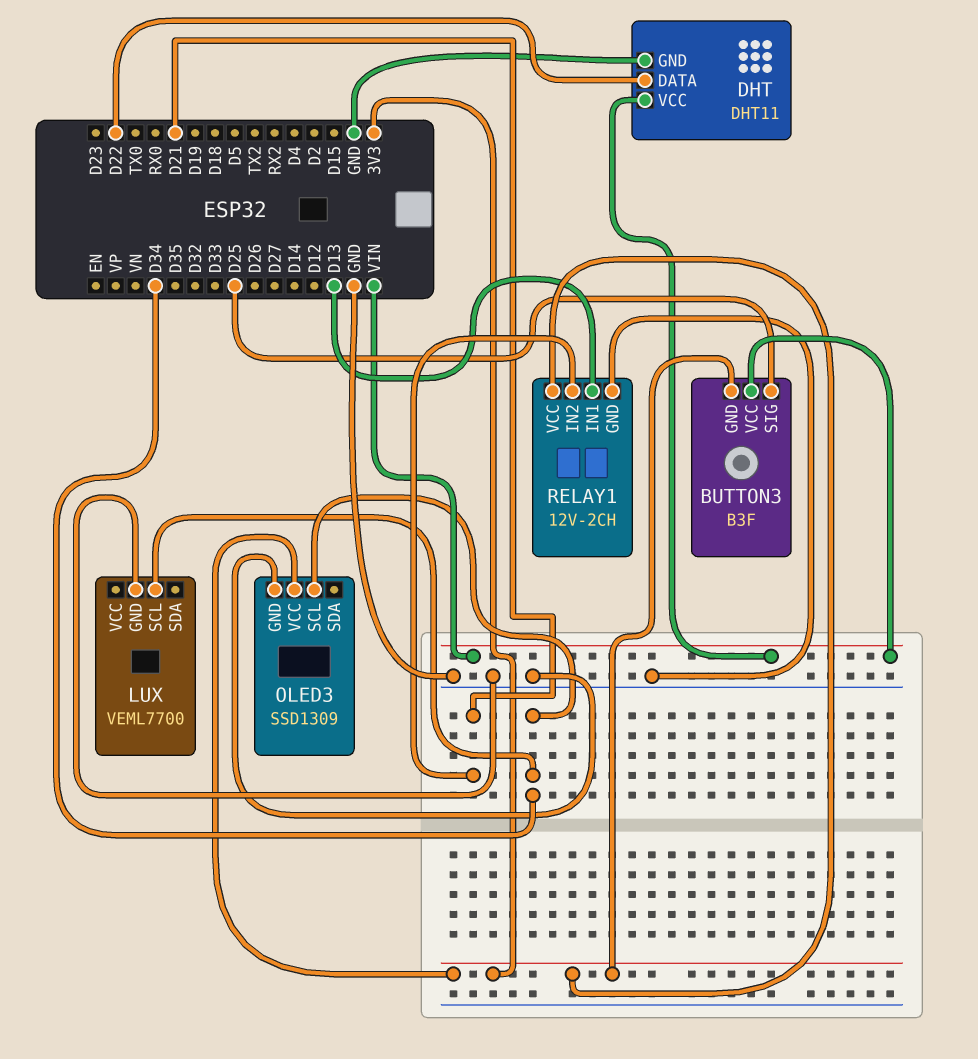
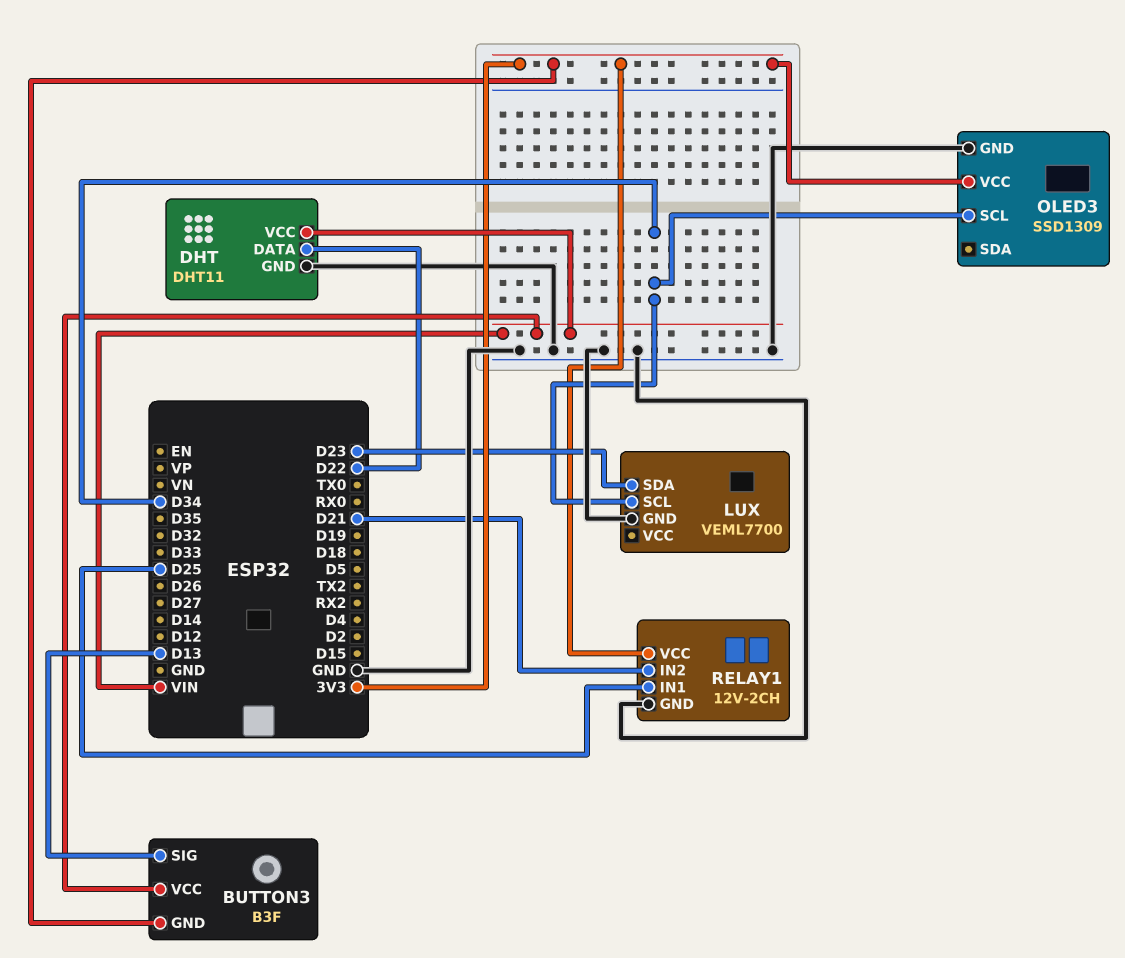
BUTTON3 pin SIG: D25 -> D13
LUX pin SDA: none -> D23
RELAY1 pin IN1: D13 -> D25

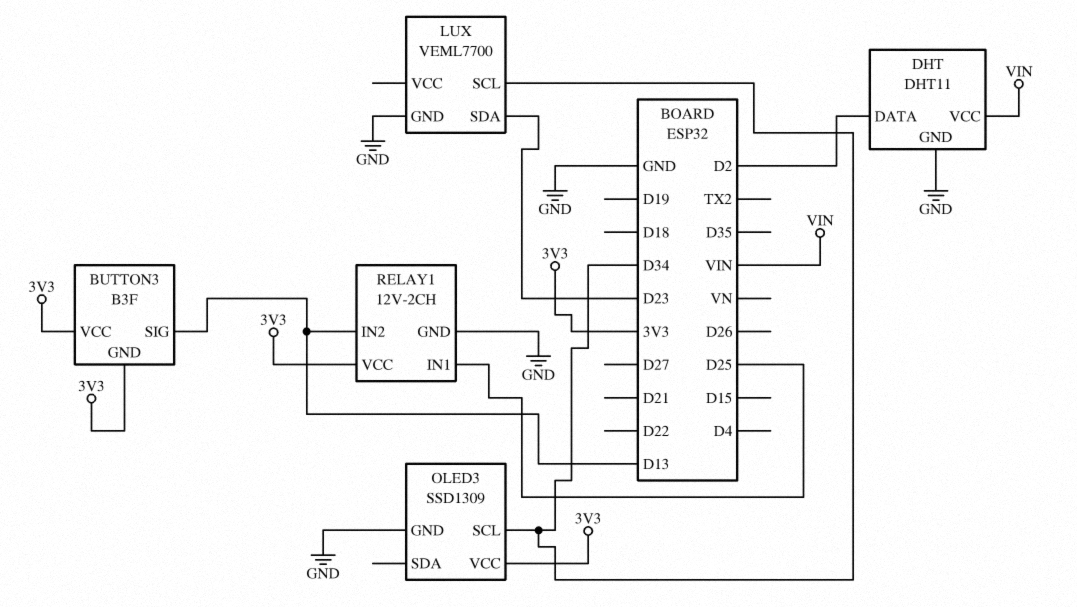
BUTTON3 pin VCC: VIN -> 3V3
DHT pin DATA: D22 -> D2
RELAY1 pin IN2: D21 -> D13

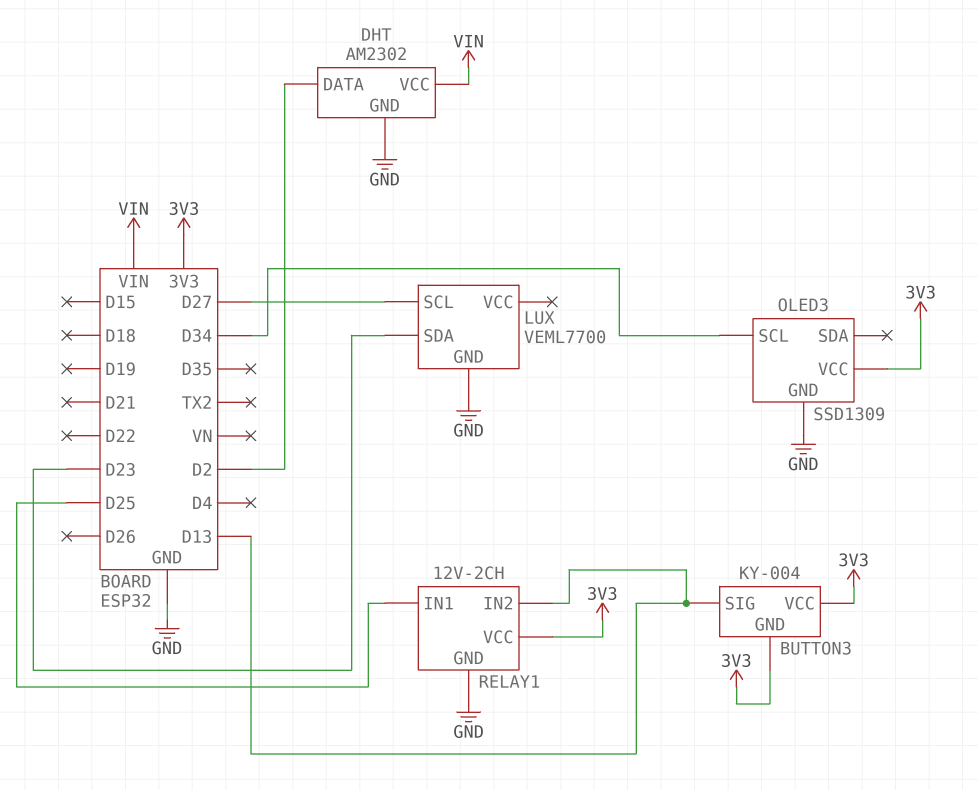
BUTTON3: B3F -> KY-004
DHT: DHT11 -> AM2302
LUX pin SCL: D34 -> D27

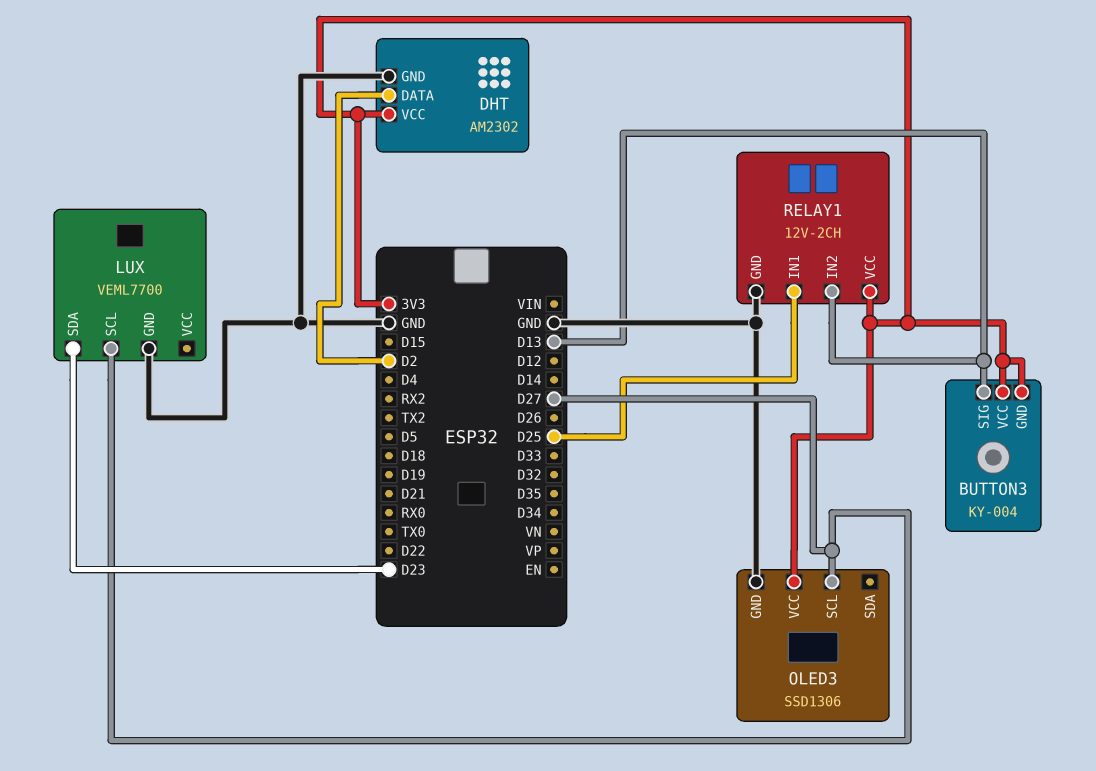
DHT pin VCC: VIN -> 3V3
OLED3: SSD1309 -> SSD1306
OLED3 pin SCL: D34 -> D27

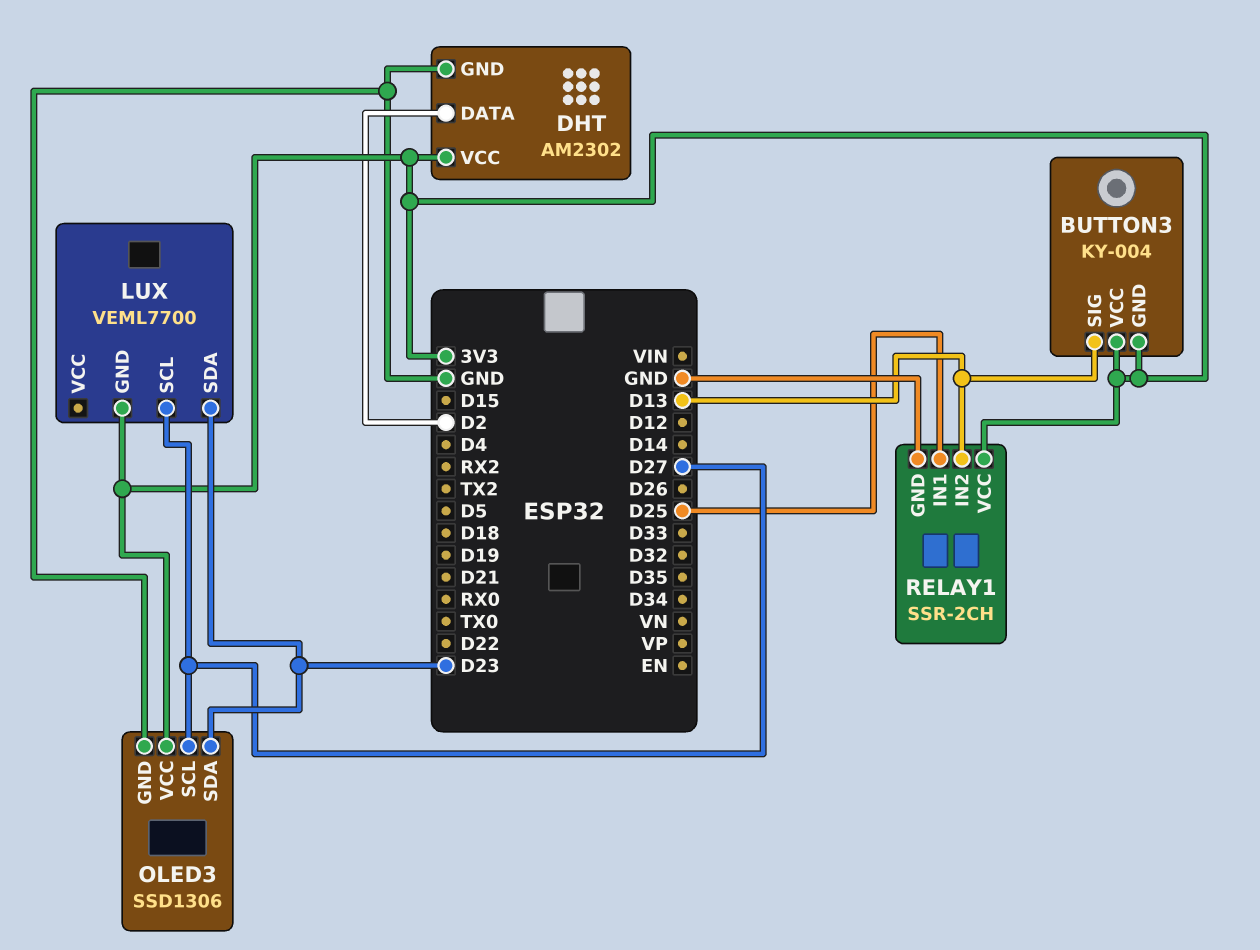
LUX pin GND: GND -> 3V3
OLED3 pin SDA: none -> D23
RELAY1: 12V-2CH -> SSR-2CH

